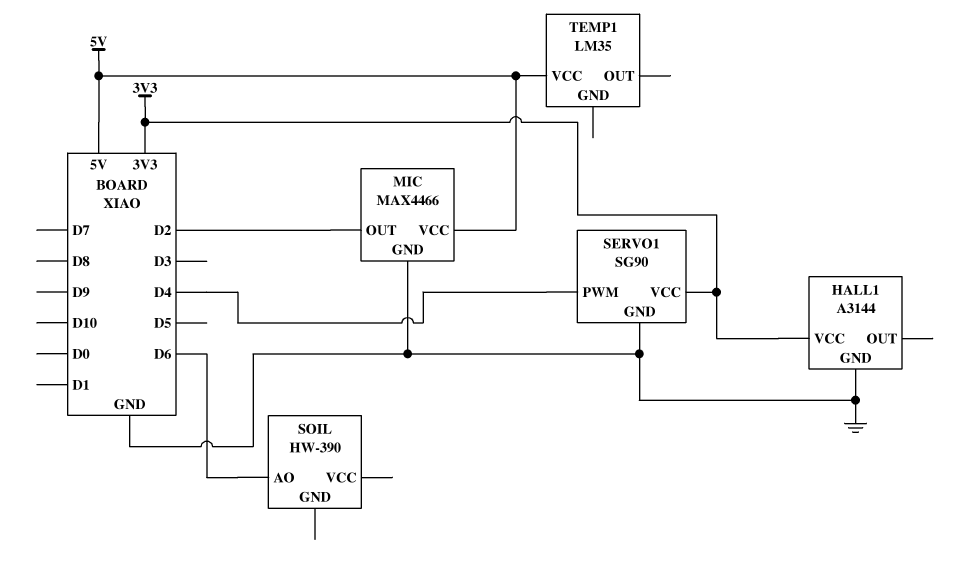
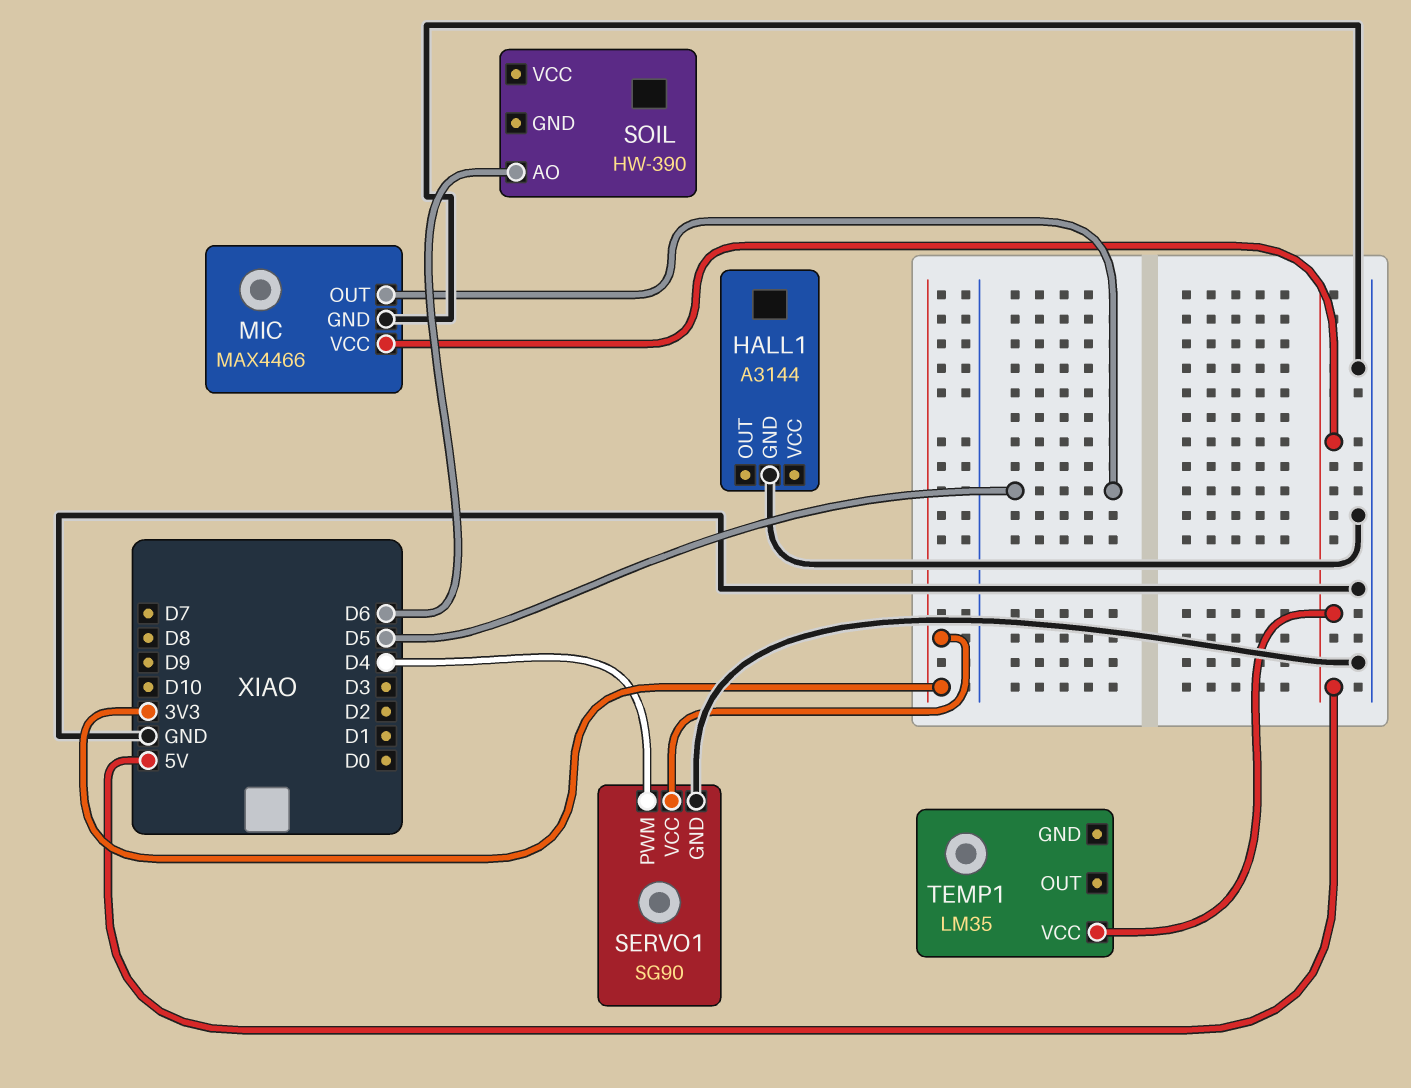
HALL1 pin VCC: 3V3 -> none
MIC pin OUT: D2 -> D5

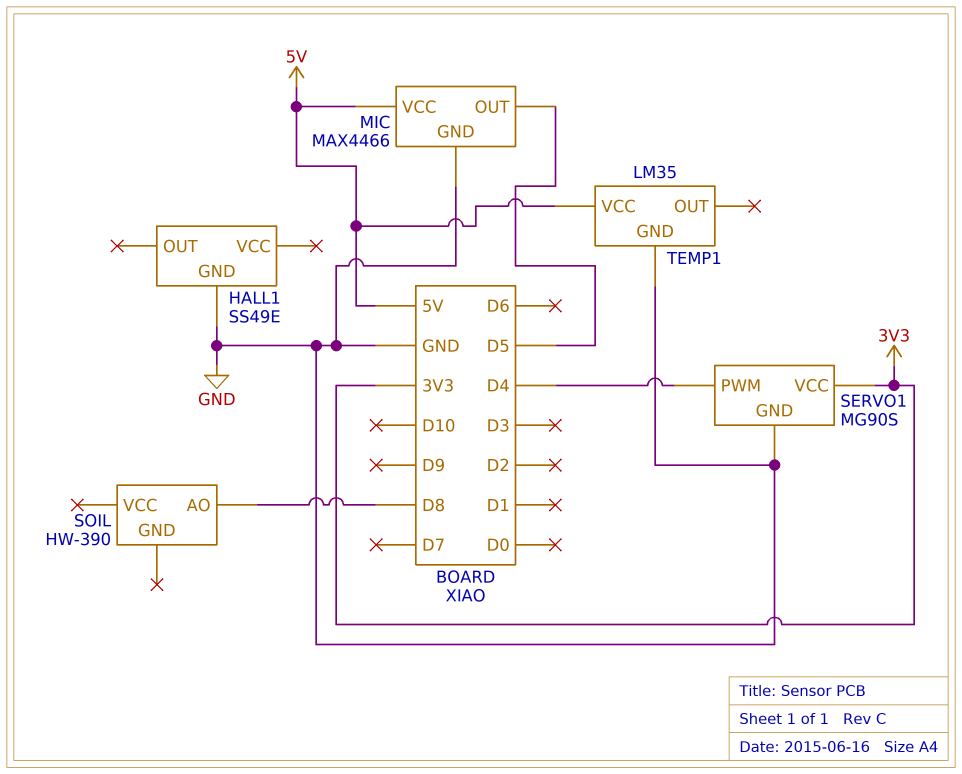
HALL1: A3144 -> SS49E
SERVO1: SG90 -> MG90S
SOIL pin AO: D6 -> D8
TEMP1 pin GND: none -> GND

